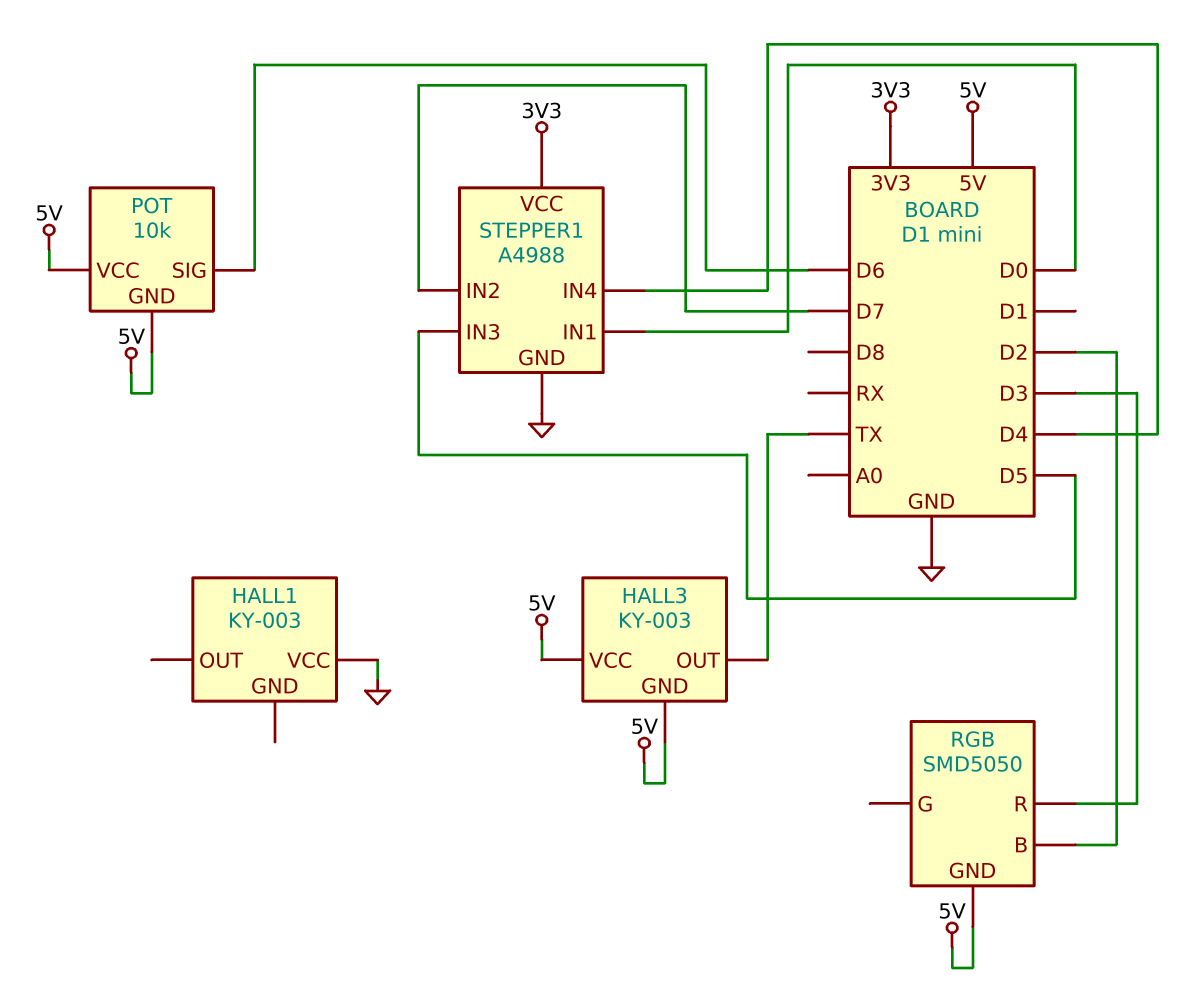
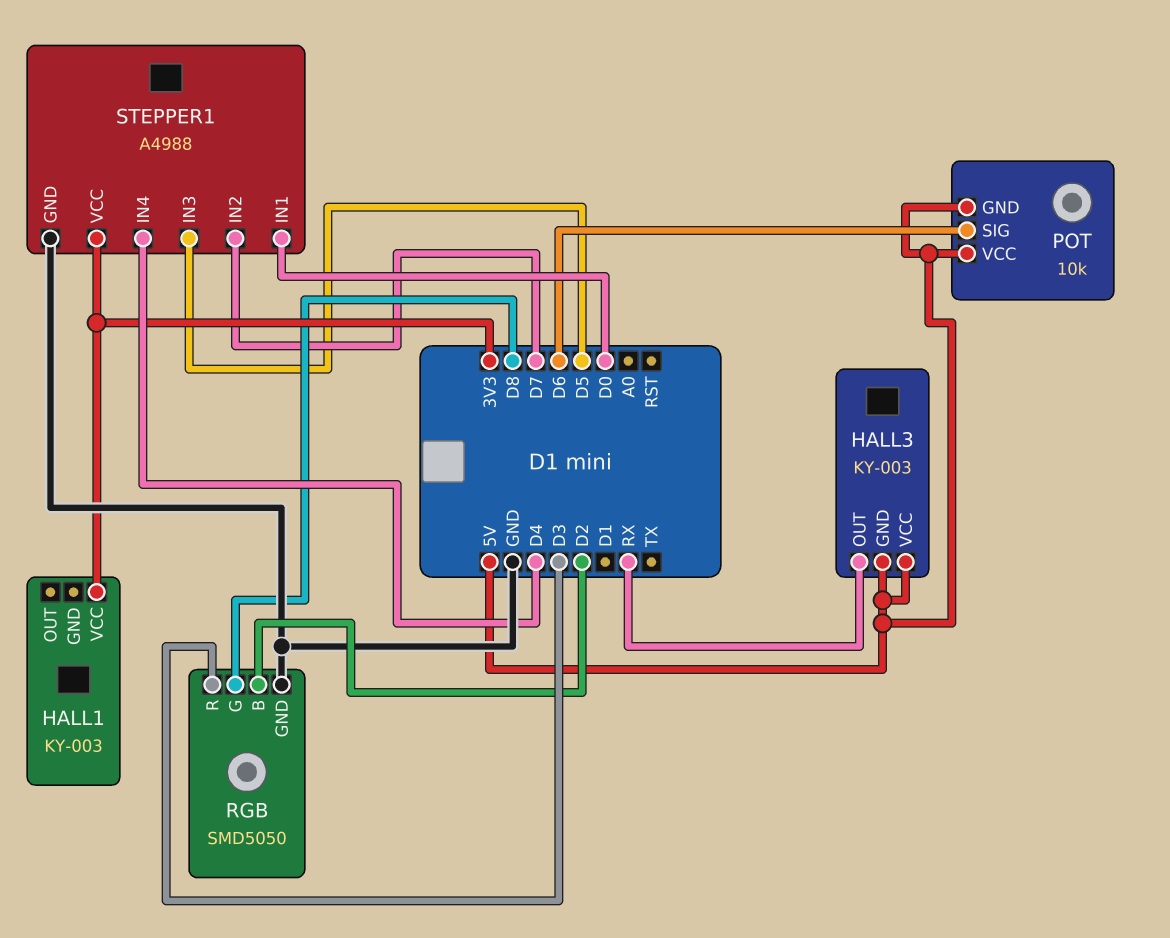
HALL1 pin VCC: GND -> 3V3
HALL3 pin OUT: TX -> RX
RGB pin G: none -> D8
RGB pin GND: 5V -> GND

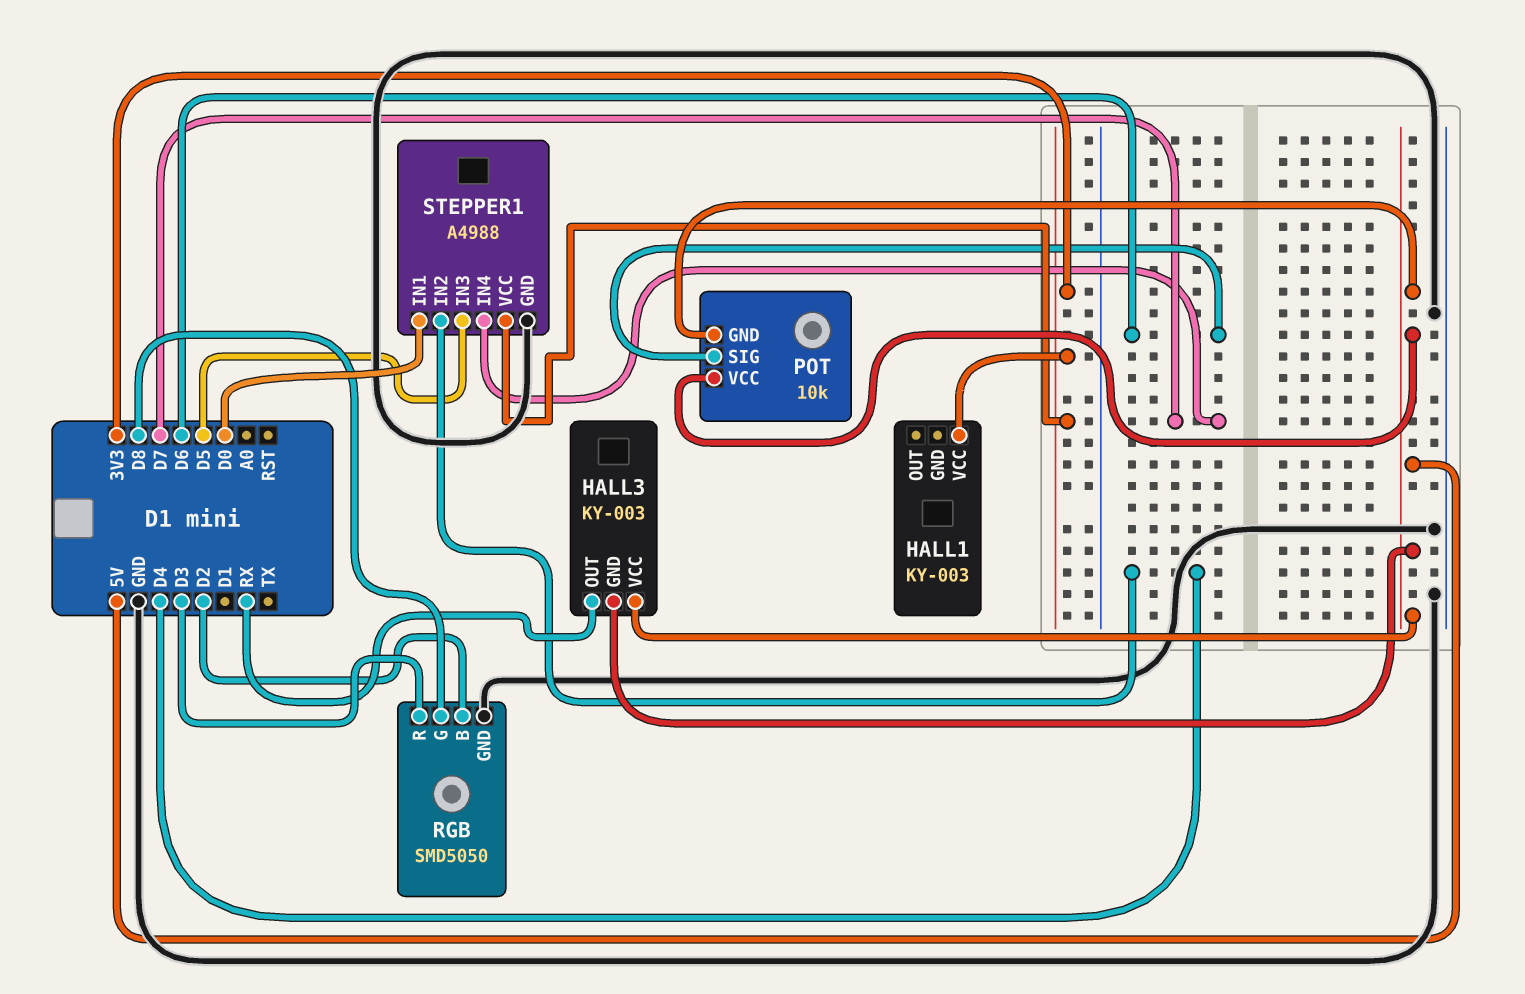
STEPPER1 pin IN2: D7 -> D4
STEPPER1 pin IN4: D4 -> D7

